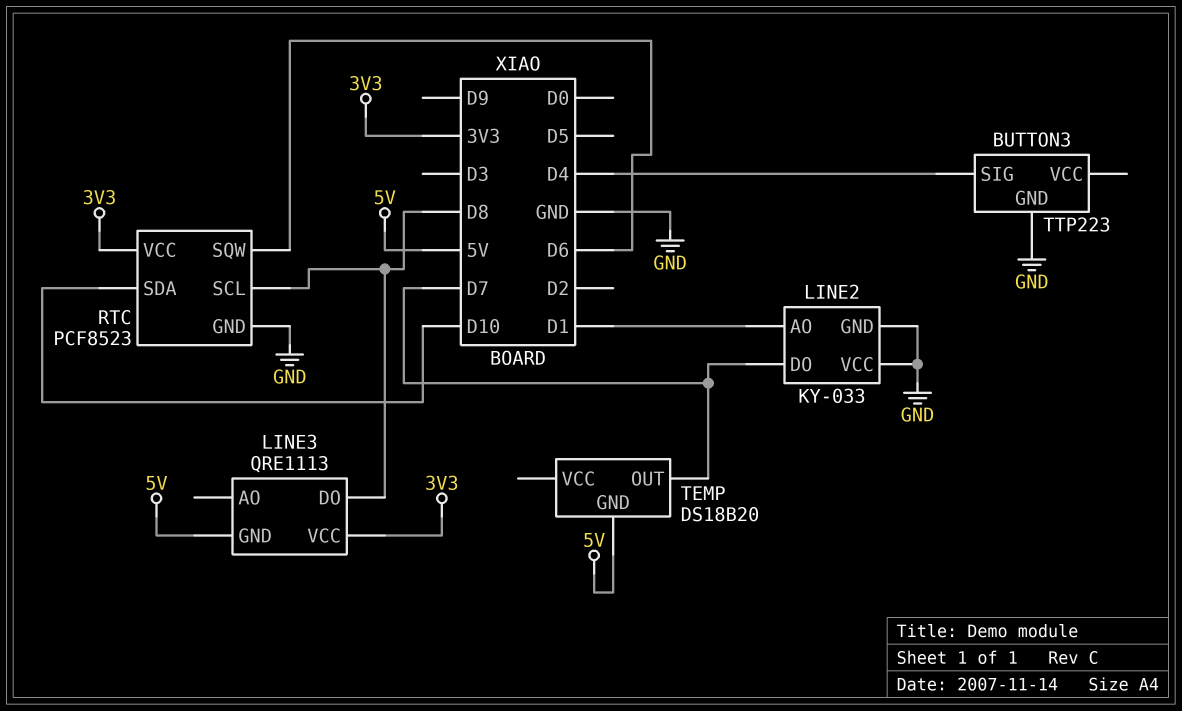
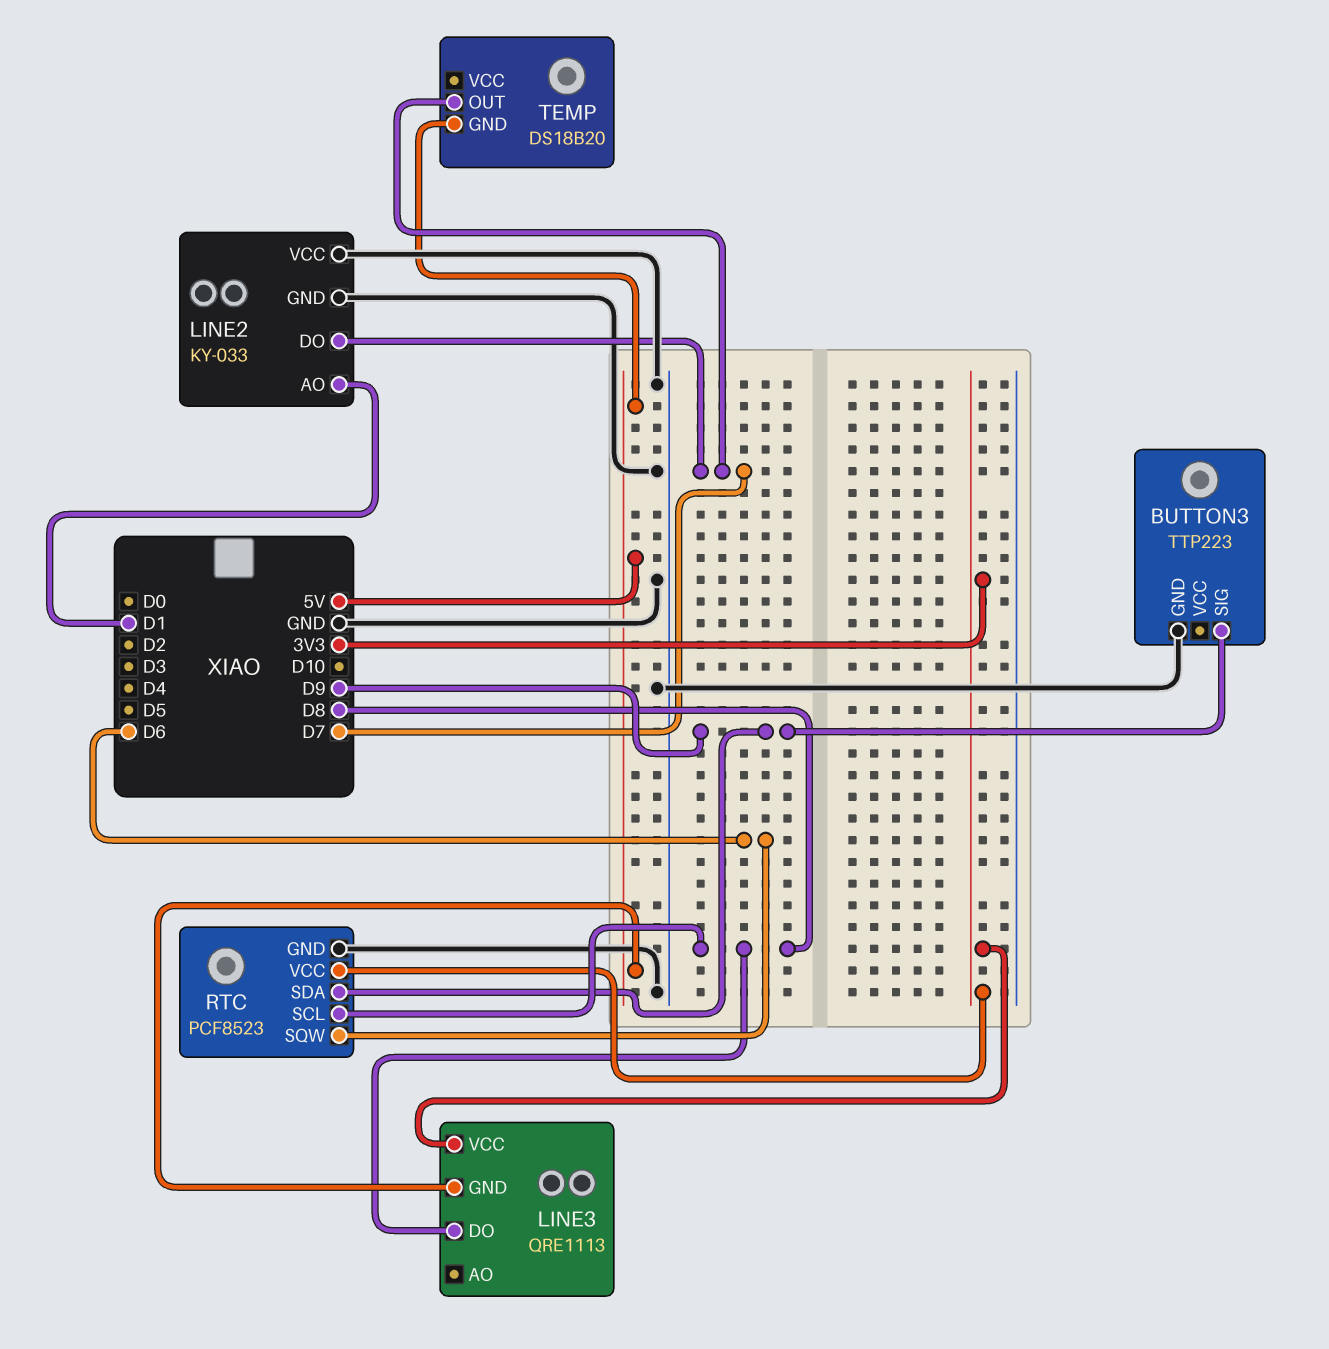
BUTTON3 pin SIG: D4 -> D9
RTC pin SDA: D10 -> D9

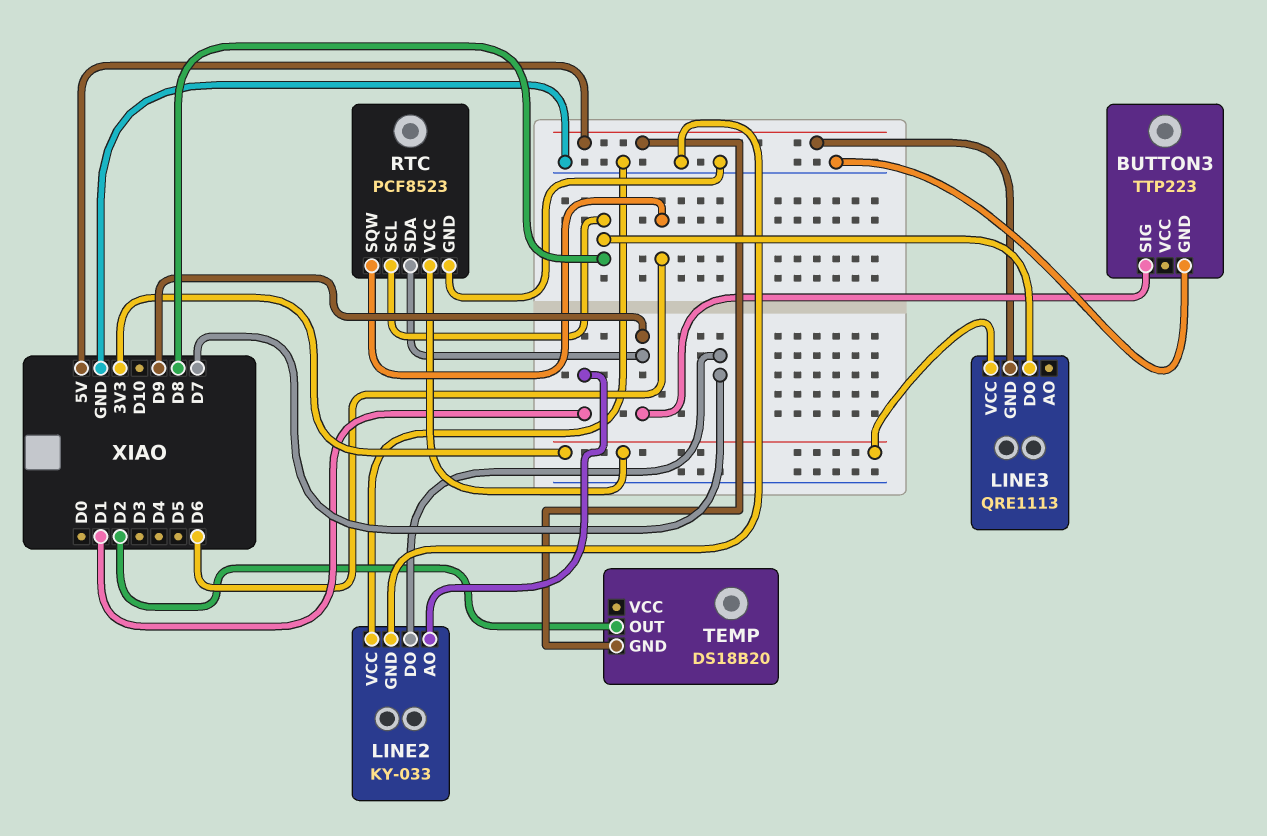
TEMP pin OUT: D7 -> D2

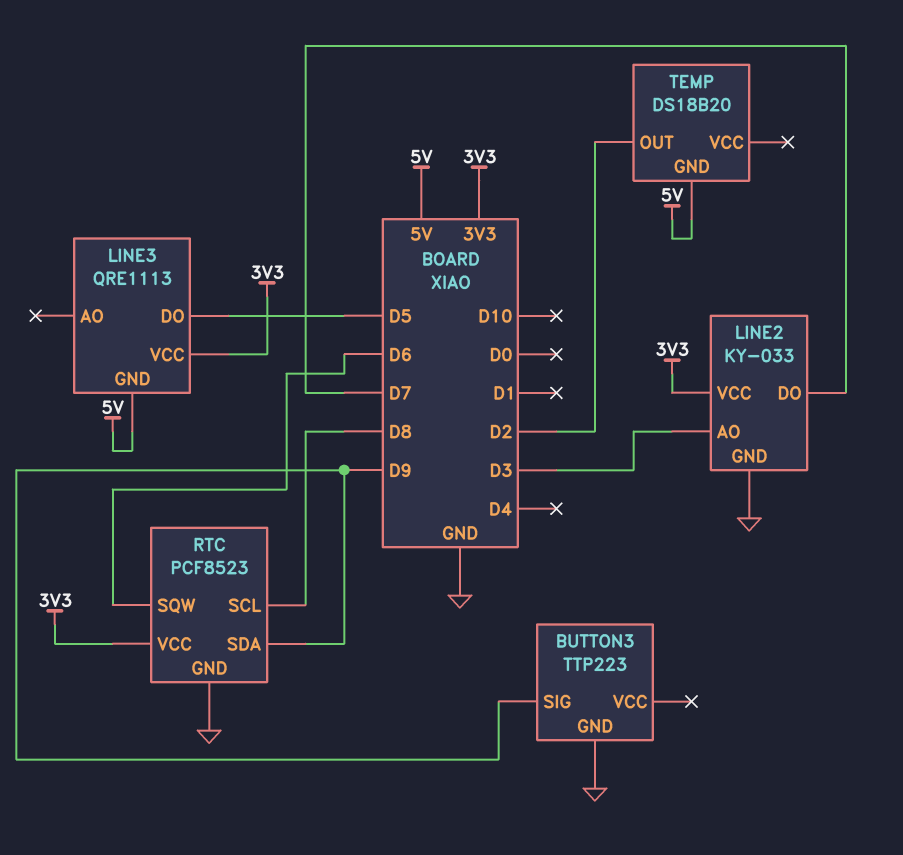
LINE2 pin AO: D1 -> D3
LINE2 pin VCC: GND -> 3V3
LINE3 pin DO: D8 -> D5

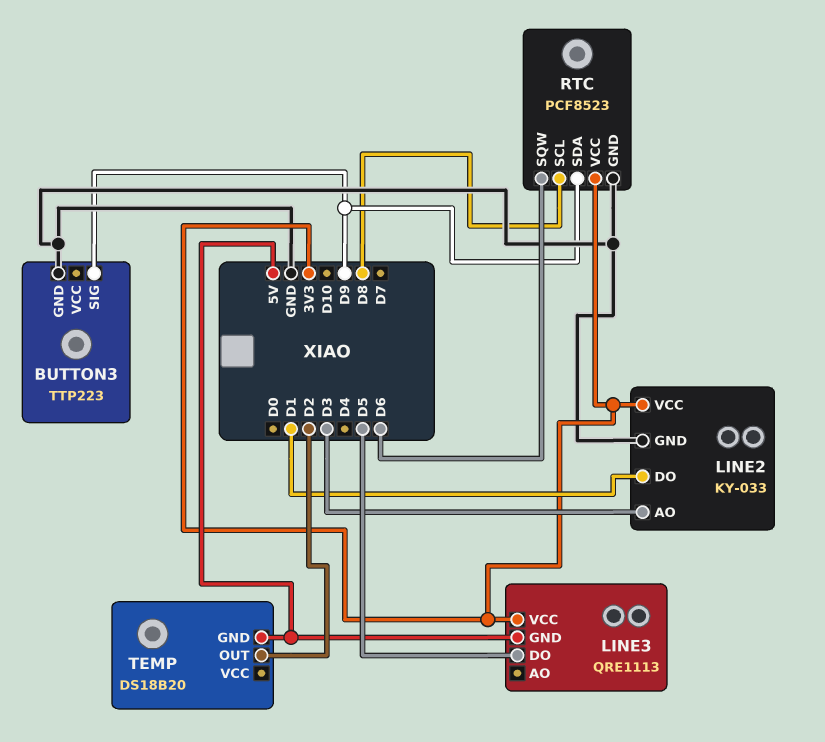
LINE2 pin DO: D7 -> D1

